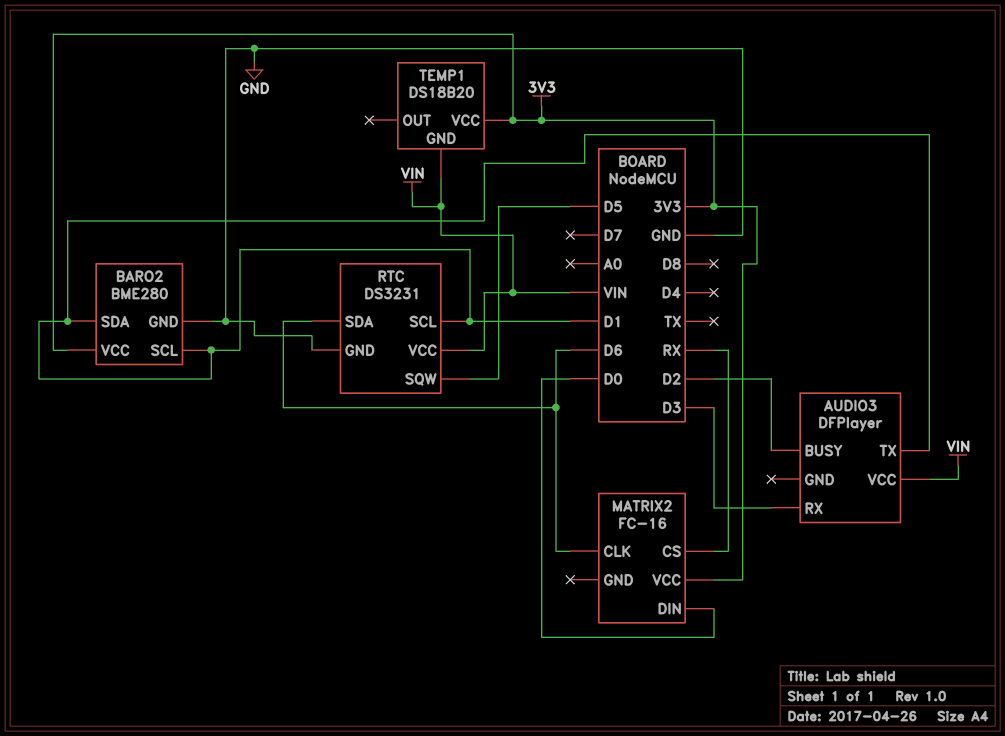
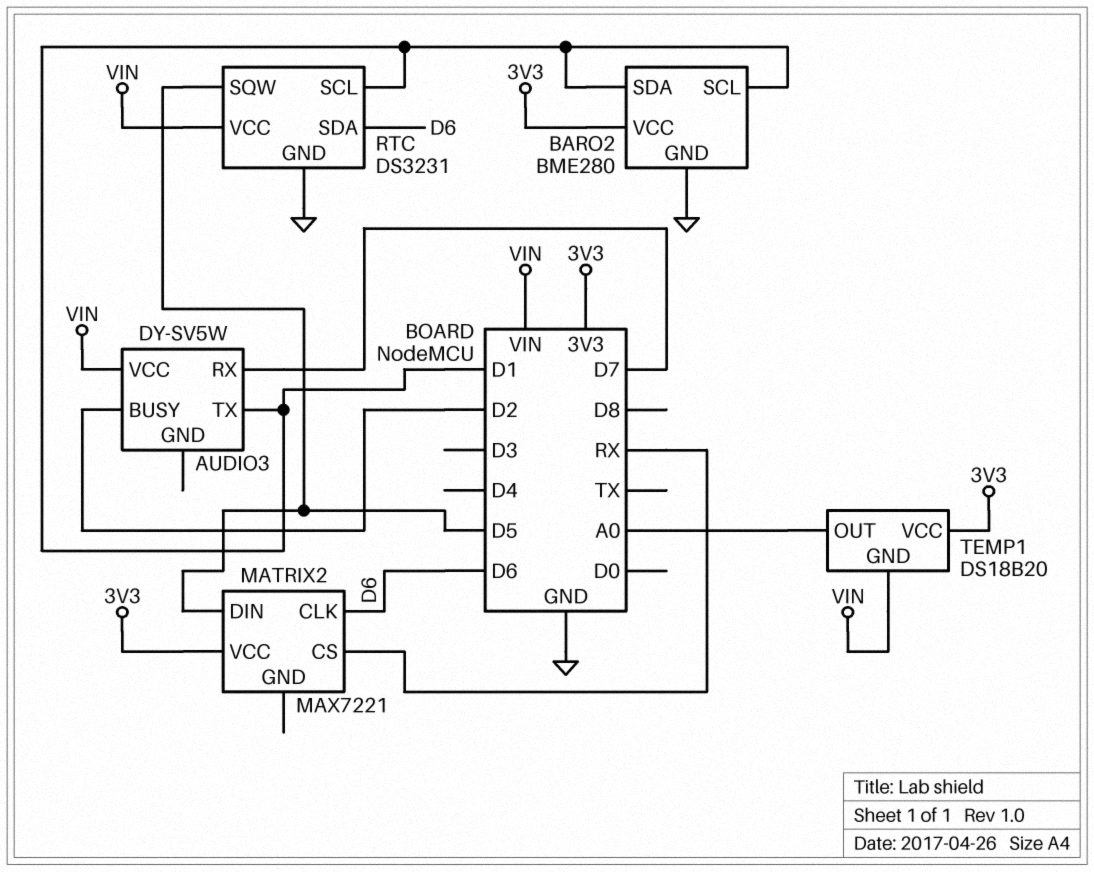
AUDIO3: DFPlayer -> DY-SV5W
AUDIO3 pin RX: D3 -> D7
MATRIX2: FC-16 -> MAX7221
MATRIX2 pin DIN: D0 -> D5
TEMP1 pin OUT: none -> A0

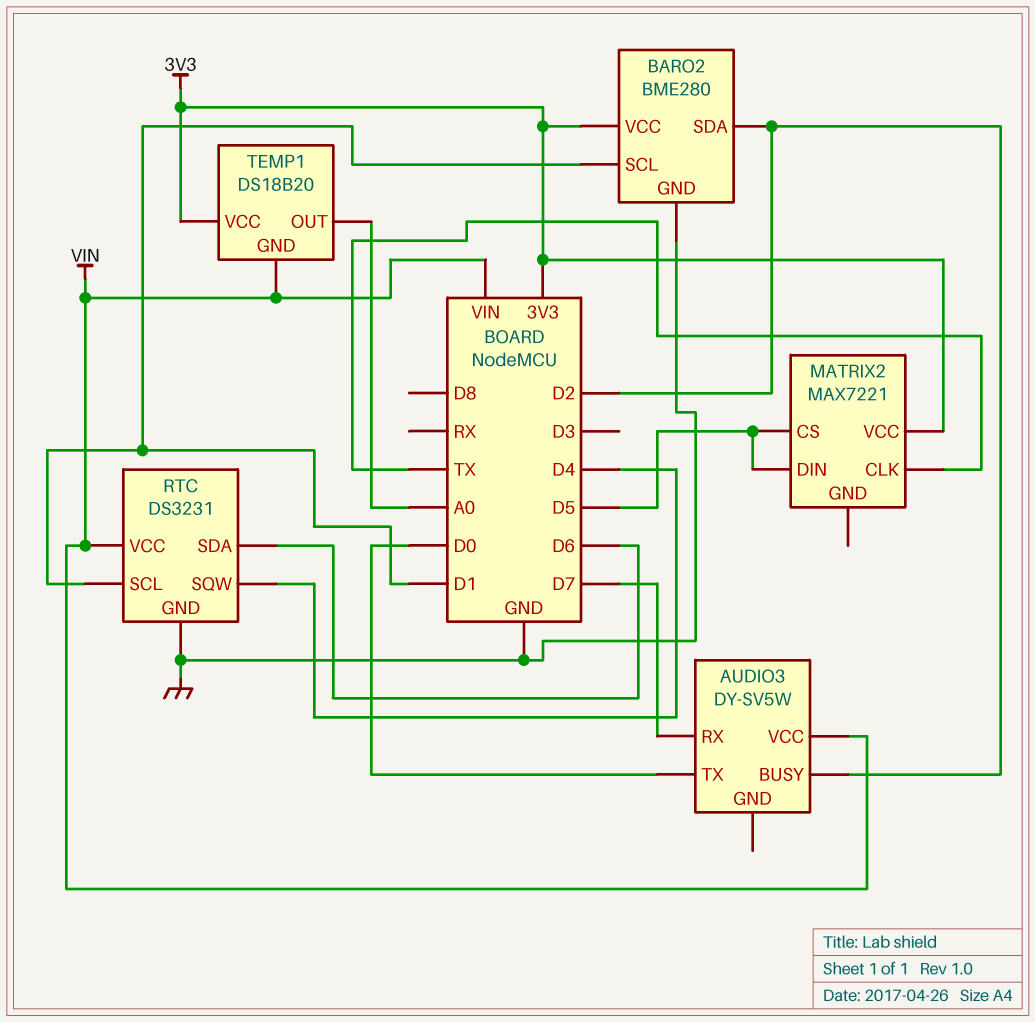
AUDIO3 pin TX: D1 -> D0
BARO2 pin SDA: D1 -> D2
MATRIX2 pin CLK: D6 -> TX
MATRIX2 pin CS: RX -> D5
RTC pin SQW: D5 -> D4

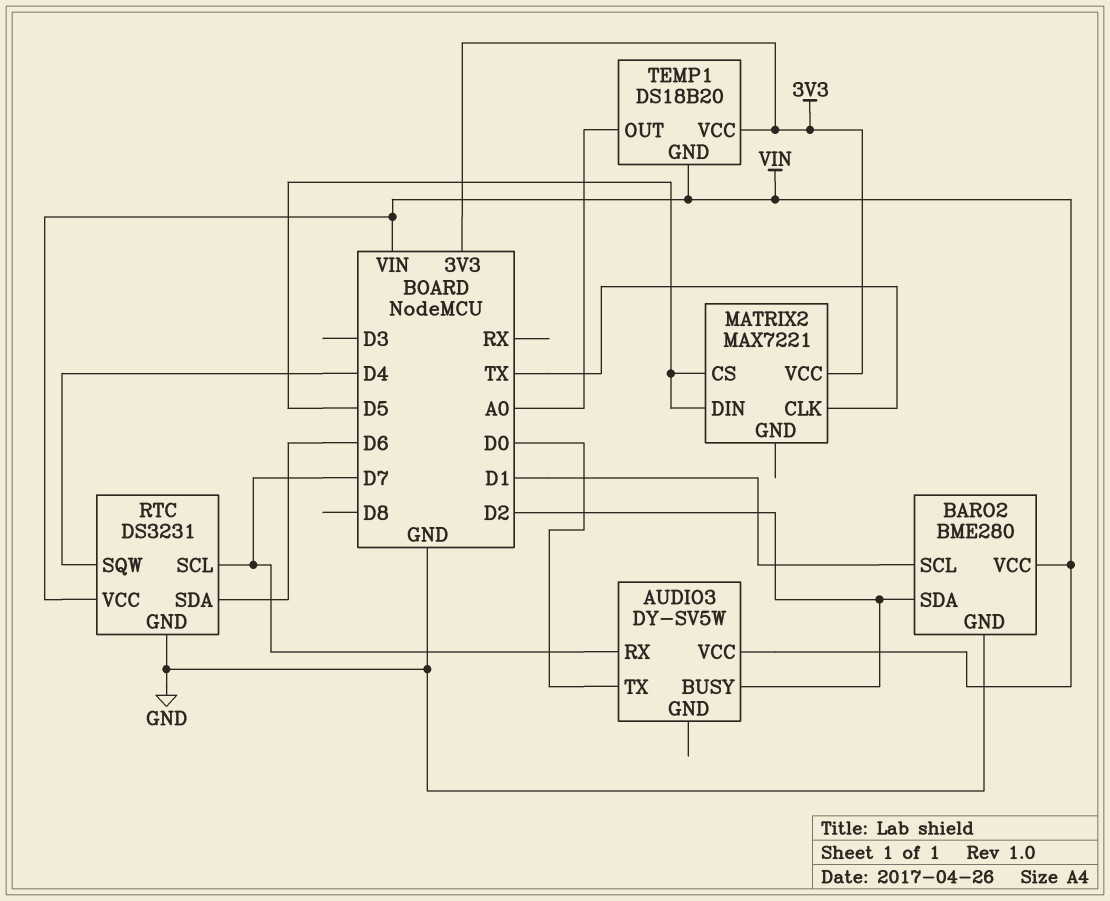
BARO2 pin VCC: 3V3 -> VIN
RTC pin SCL: D1 -> D7

